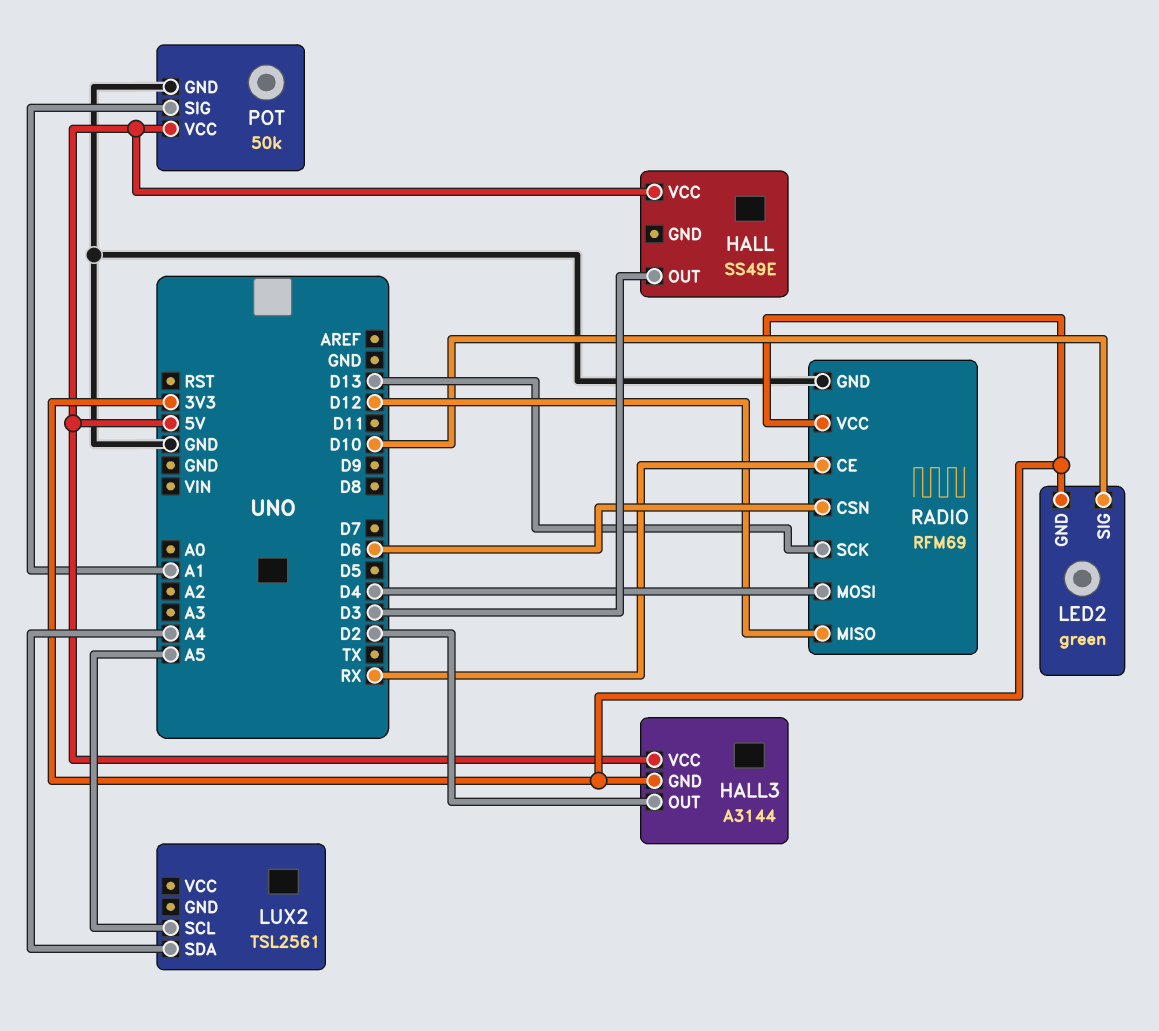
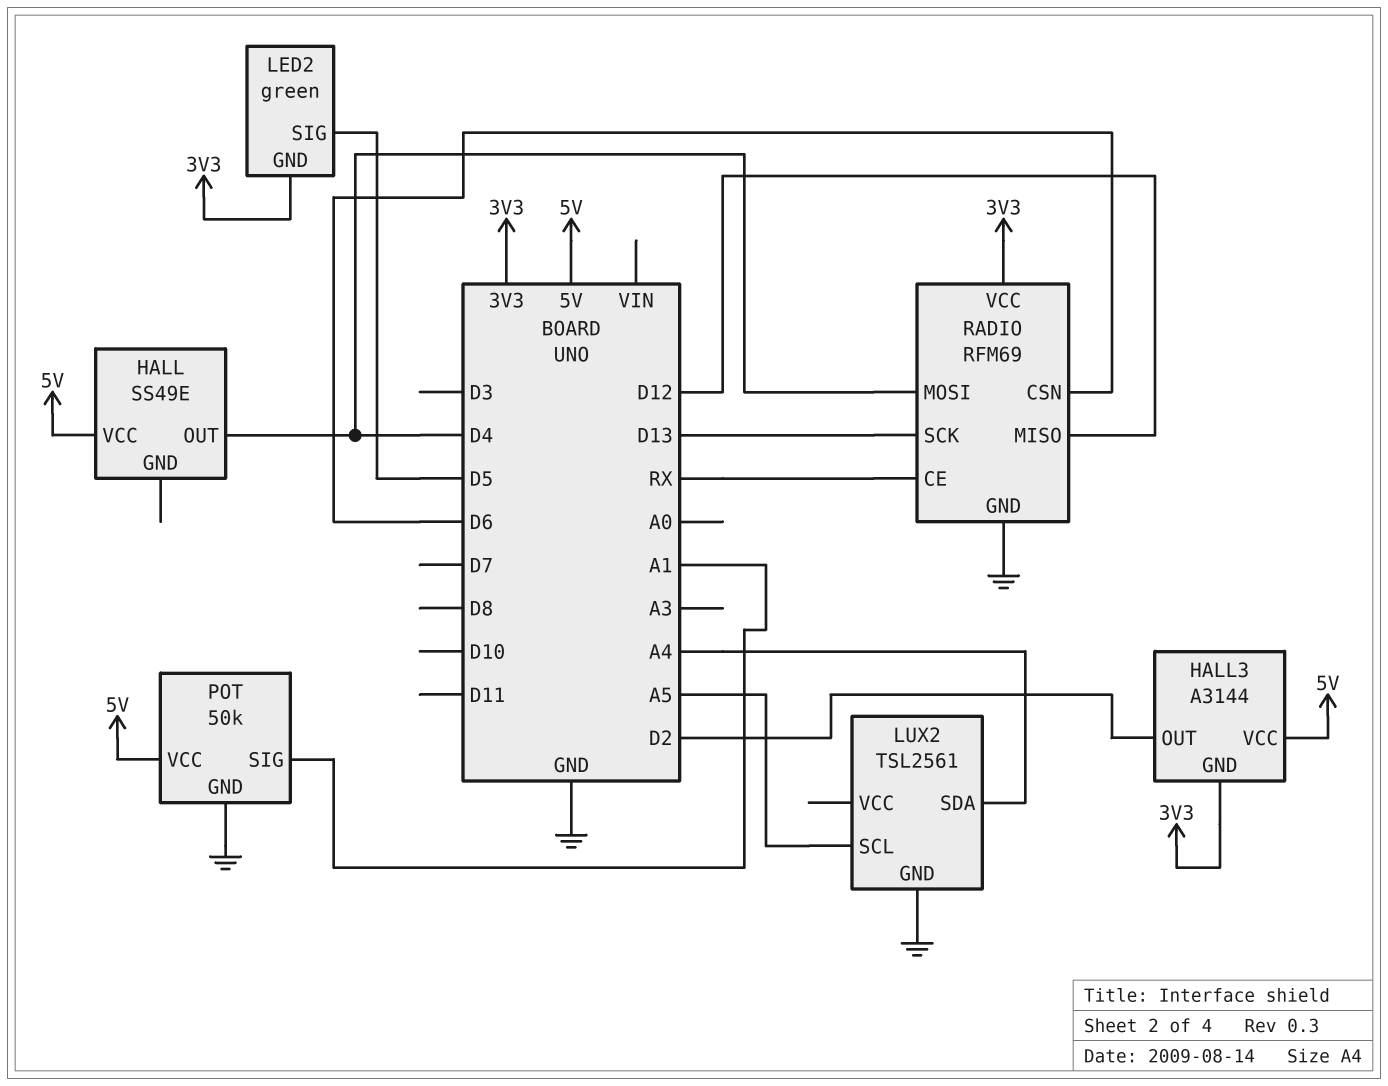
HALL pin OUT: D3 -> D4
LED2 pin SIG: D10 -> D5
LUX2 pin GND: none -> GND

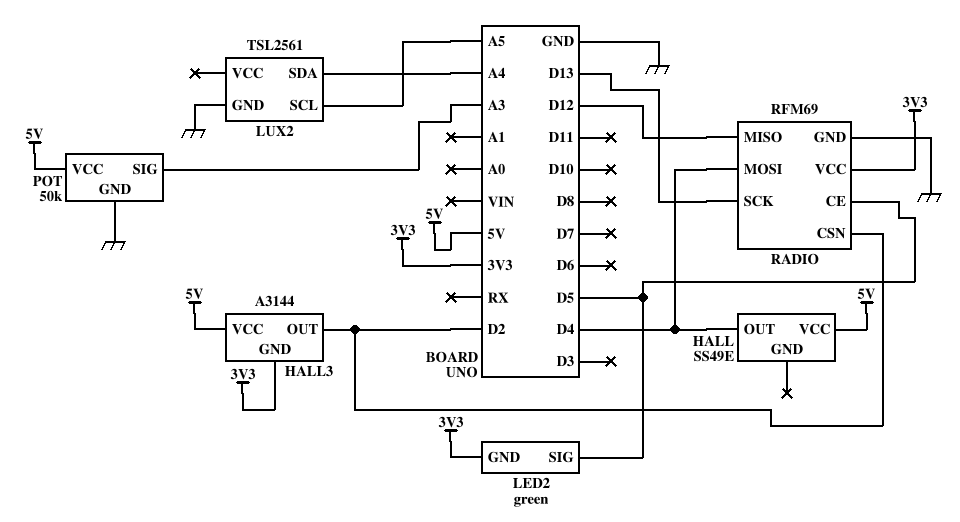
POT pin SIG: A1 -> A3
RADIO pin CE: RX -> D5
RADIO pin CSN: D6 -> D2

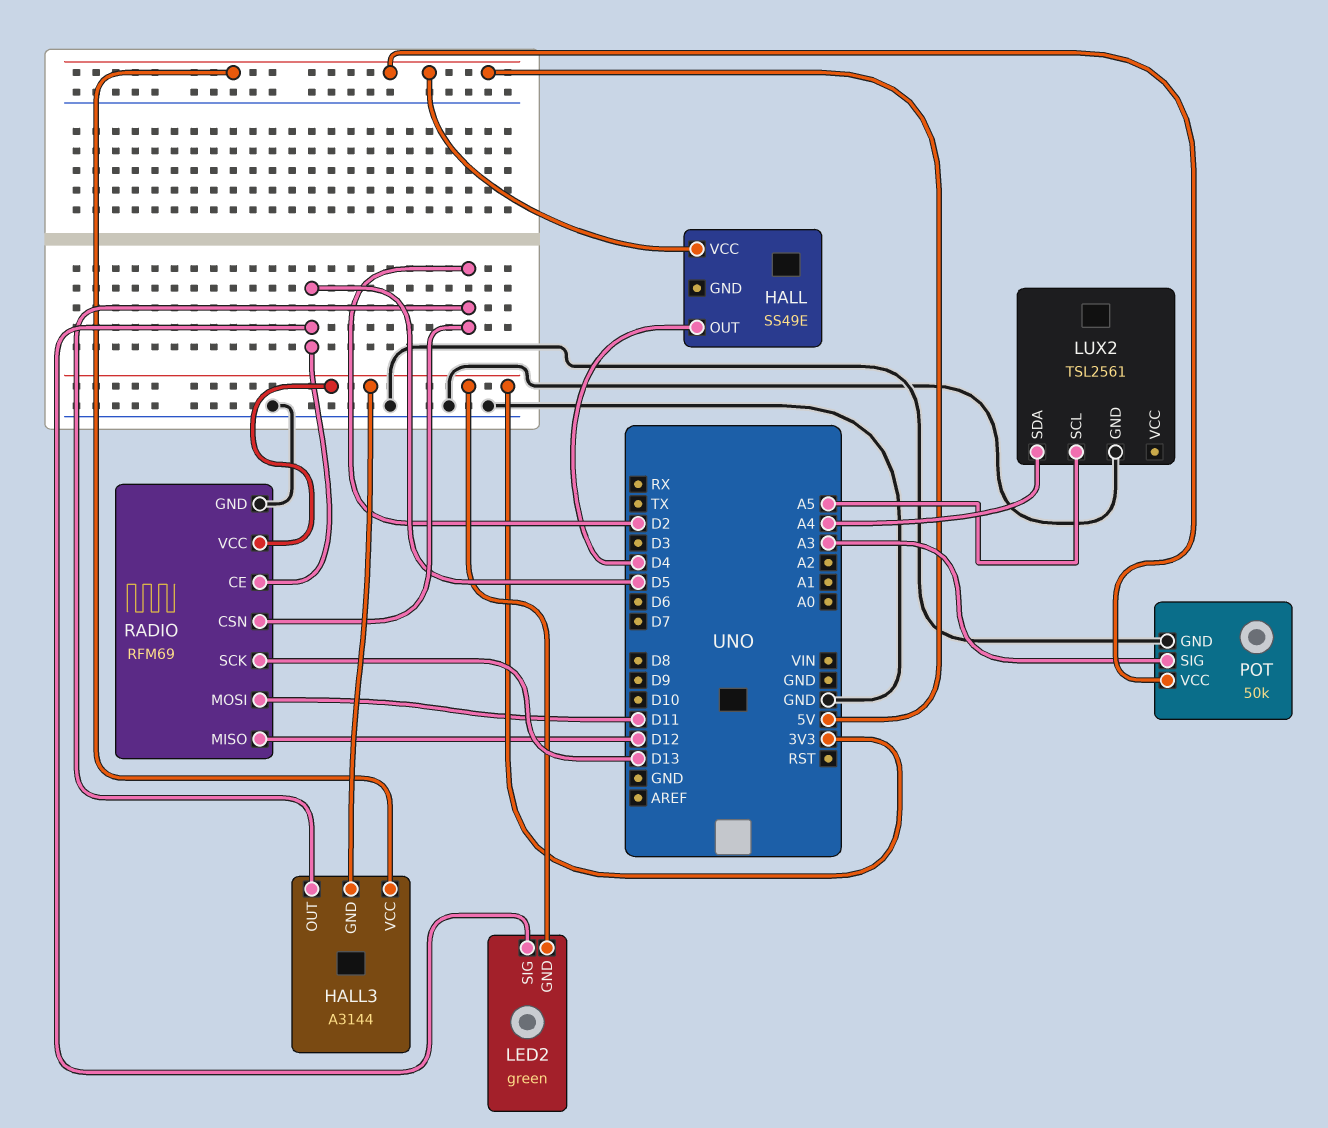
RADIO pin MOSI: D4 -> D11

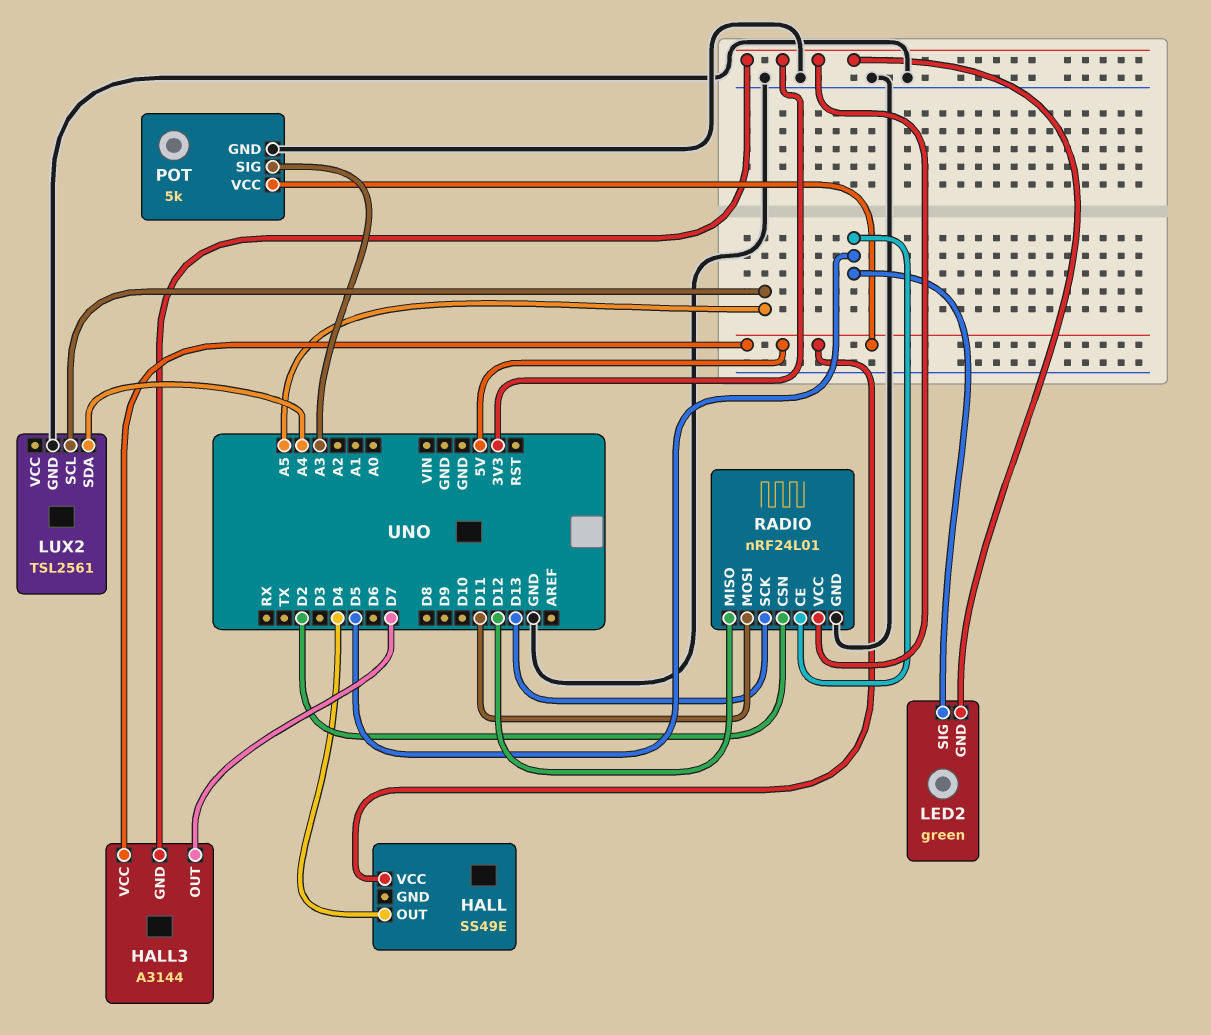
HALL3 pin OUT: D2 -> D7
POT: 50k -> 5k
RADIO: RFM69 -> nRF24L01

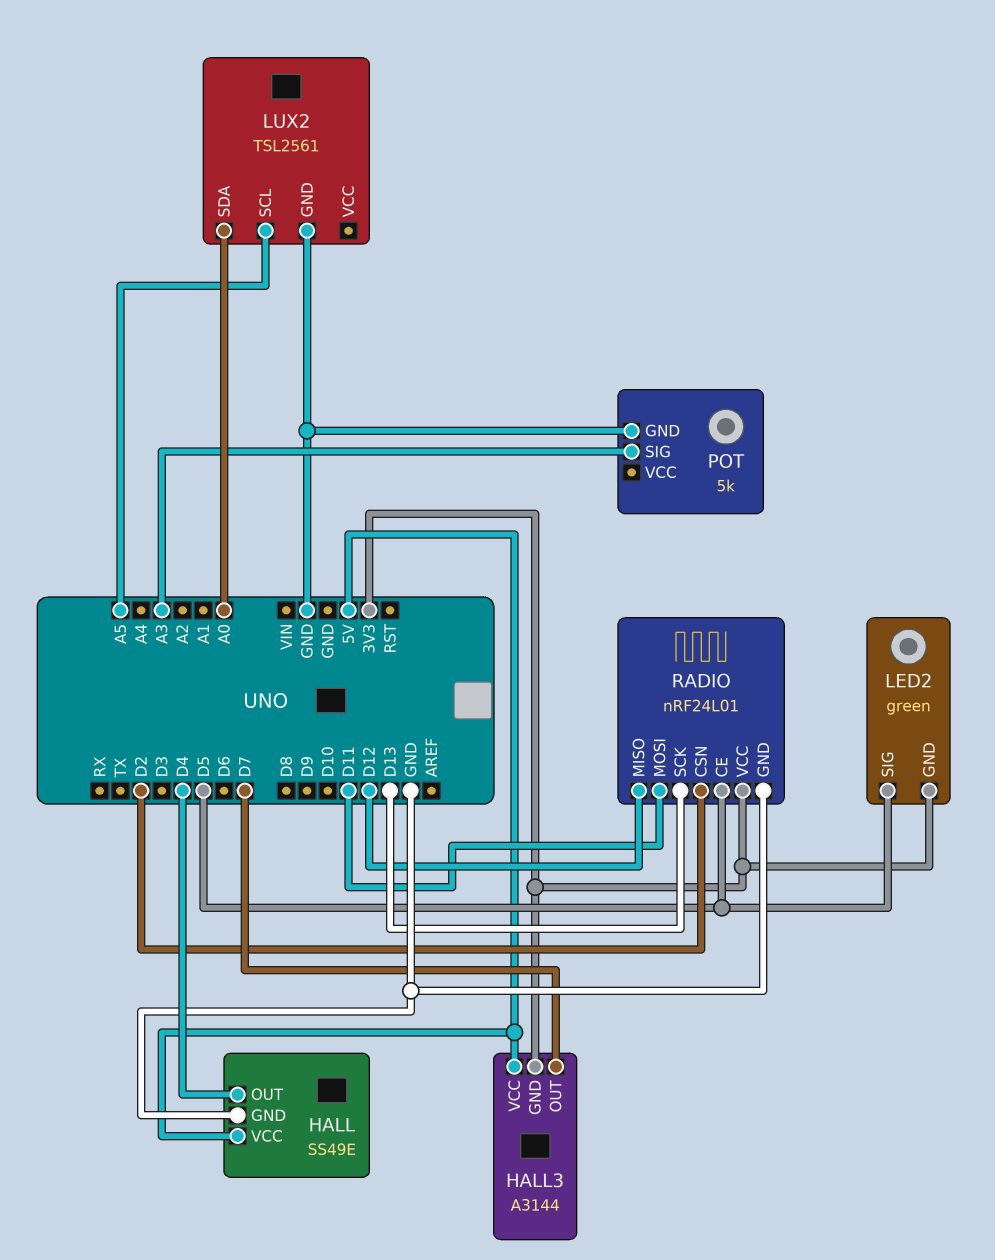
HALL pin GND: none -> GND
LUX2 pin SDA: A4 -> A0
POT pin VCC: 5V -> none

